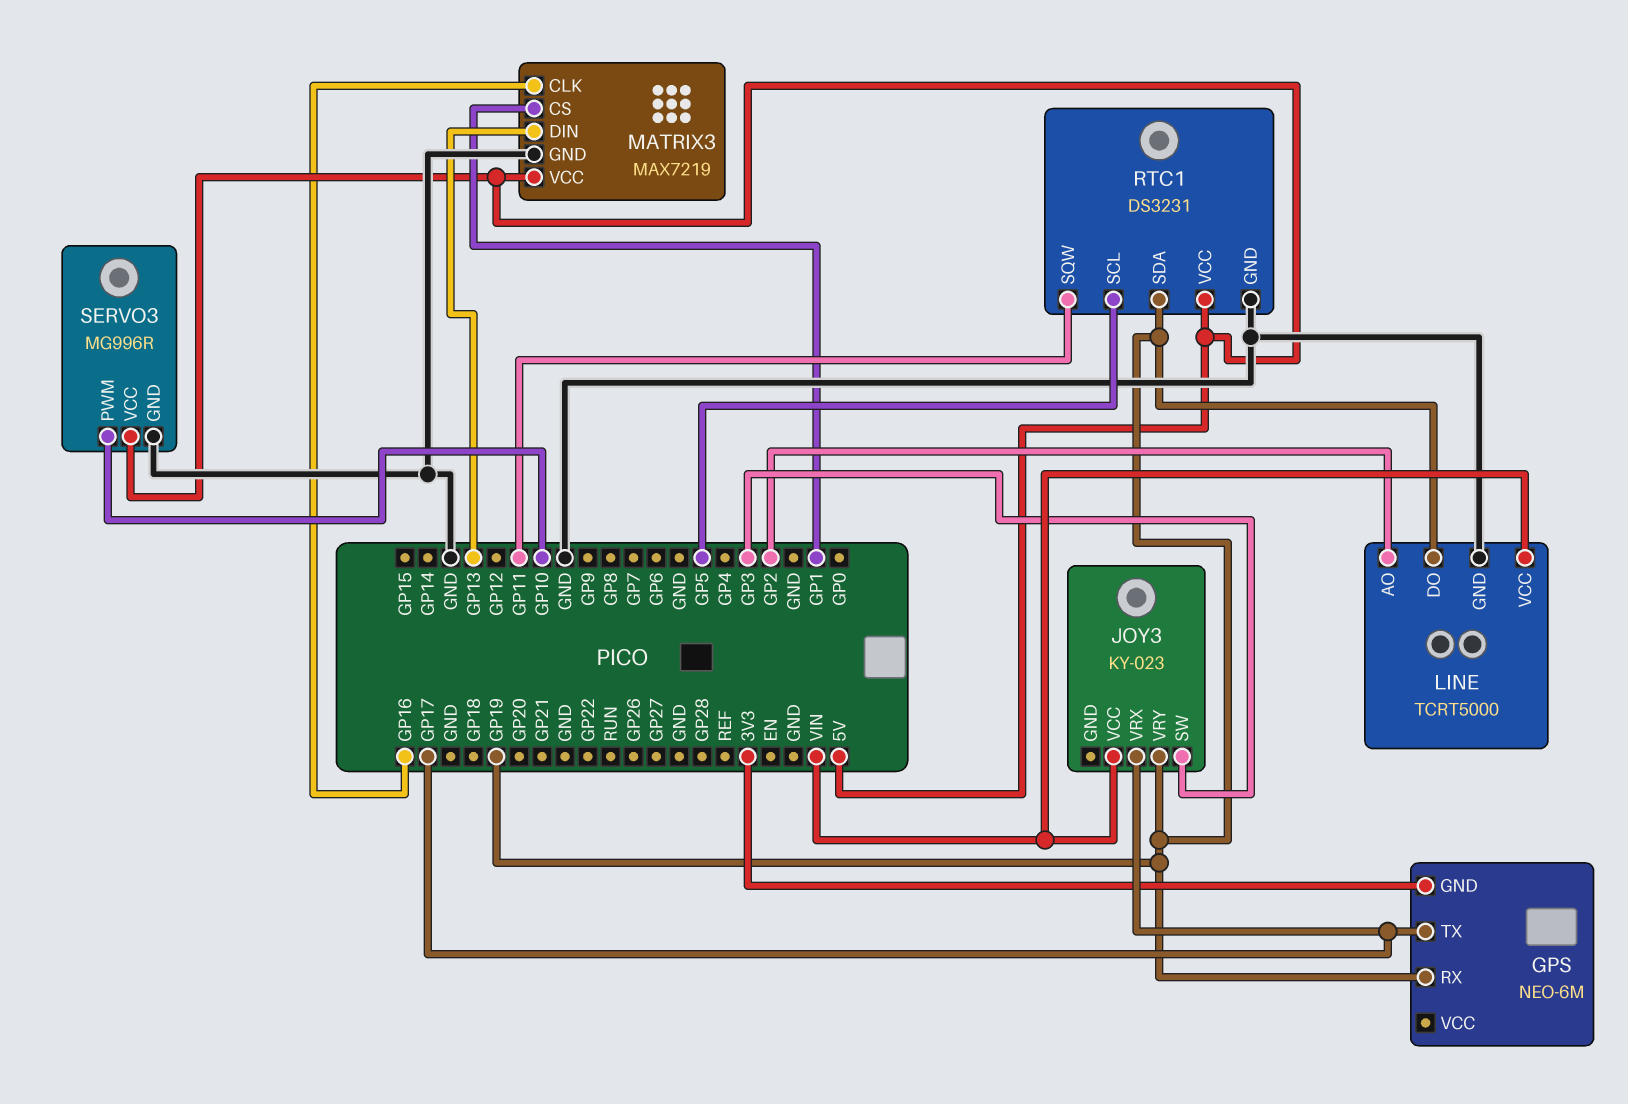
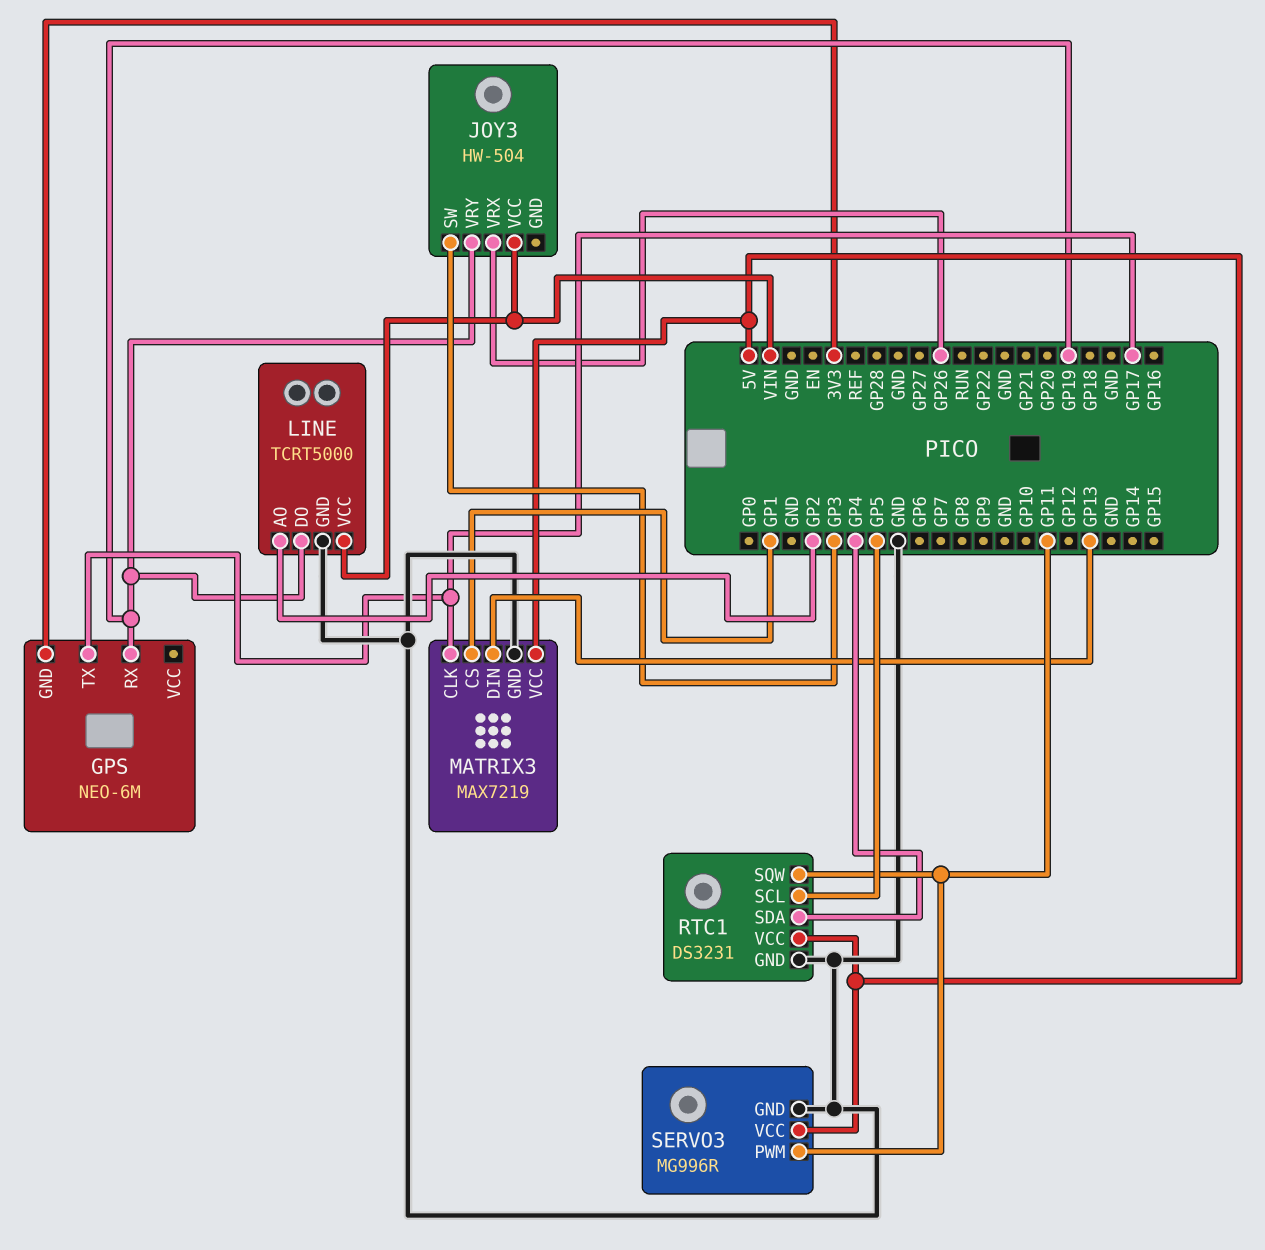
JOY3: KY-023 -> HW-504
JOY3 pin VRX: GP17 -> GP26
MATRIX3 pin CLK: GP16 -> GP17
RTC1 pin SDA: GP19 -> GP4
SERVO3 pin PWM: GP10 -> GP11

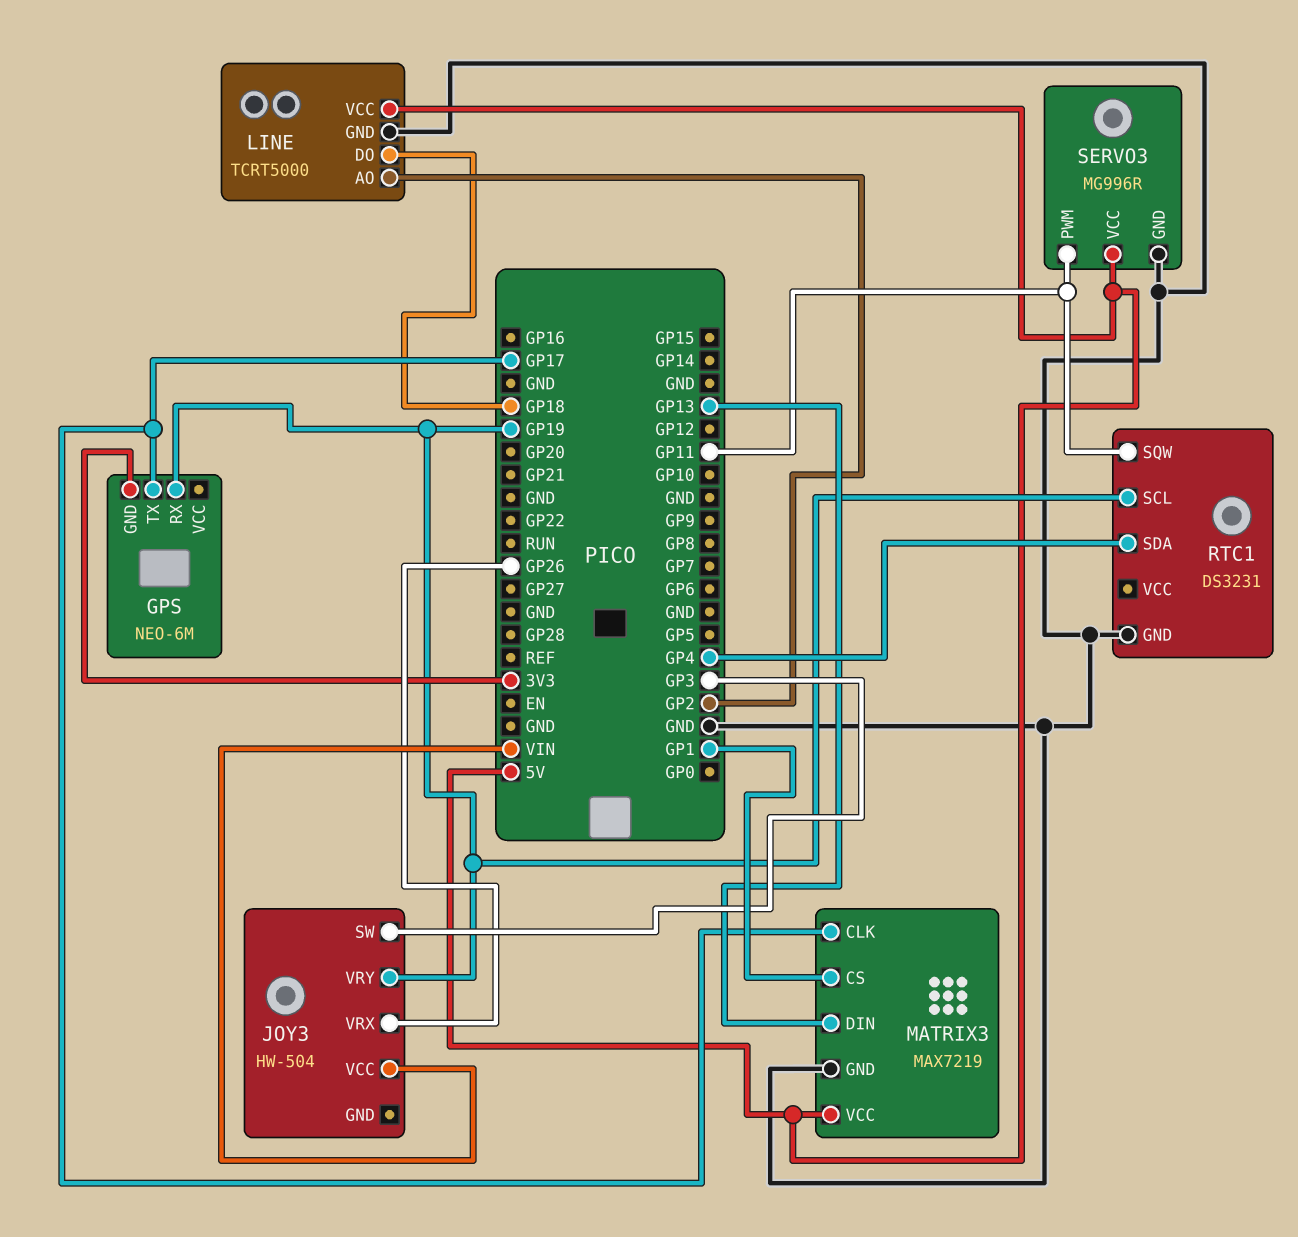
LINE pin DO: GP19 -> GP18
LINE pin VCC: VIN -> 5V
RTC1 pin SCL: GP5 -> GP19
RTC1 pin VCC: 5V -> none

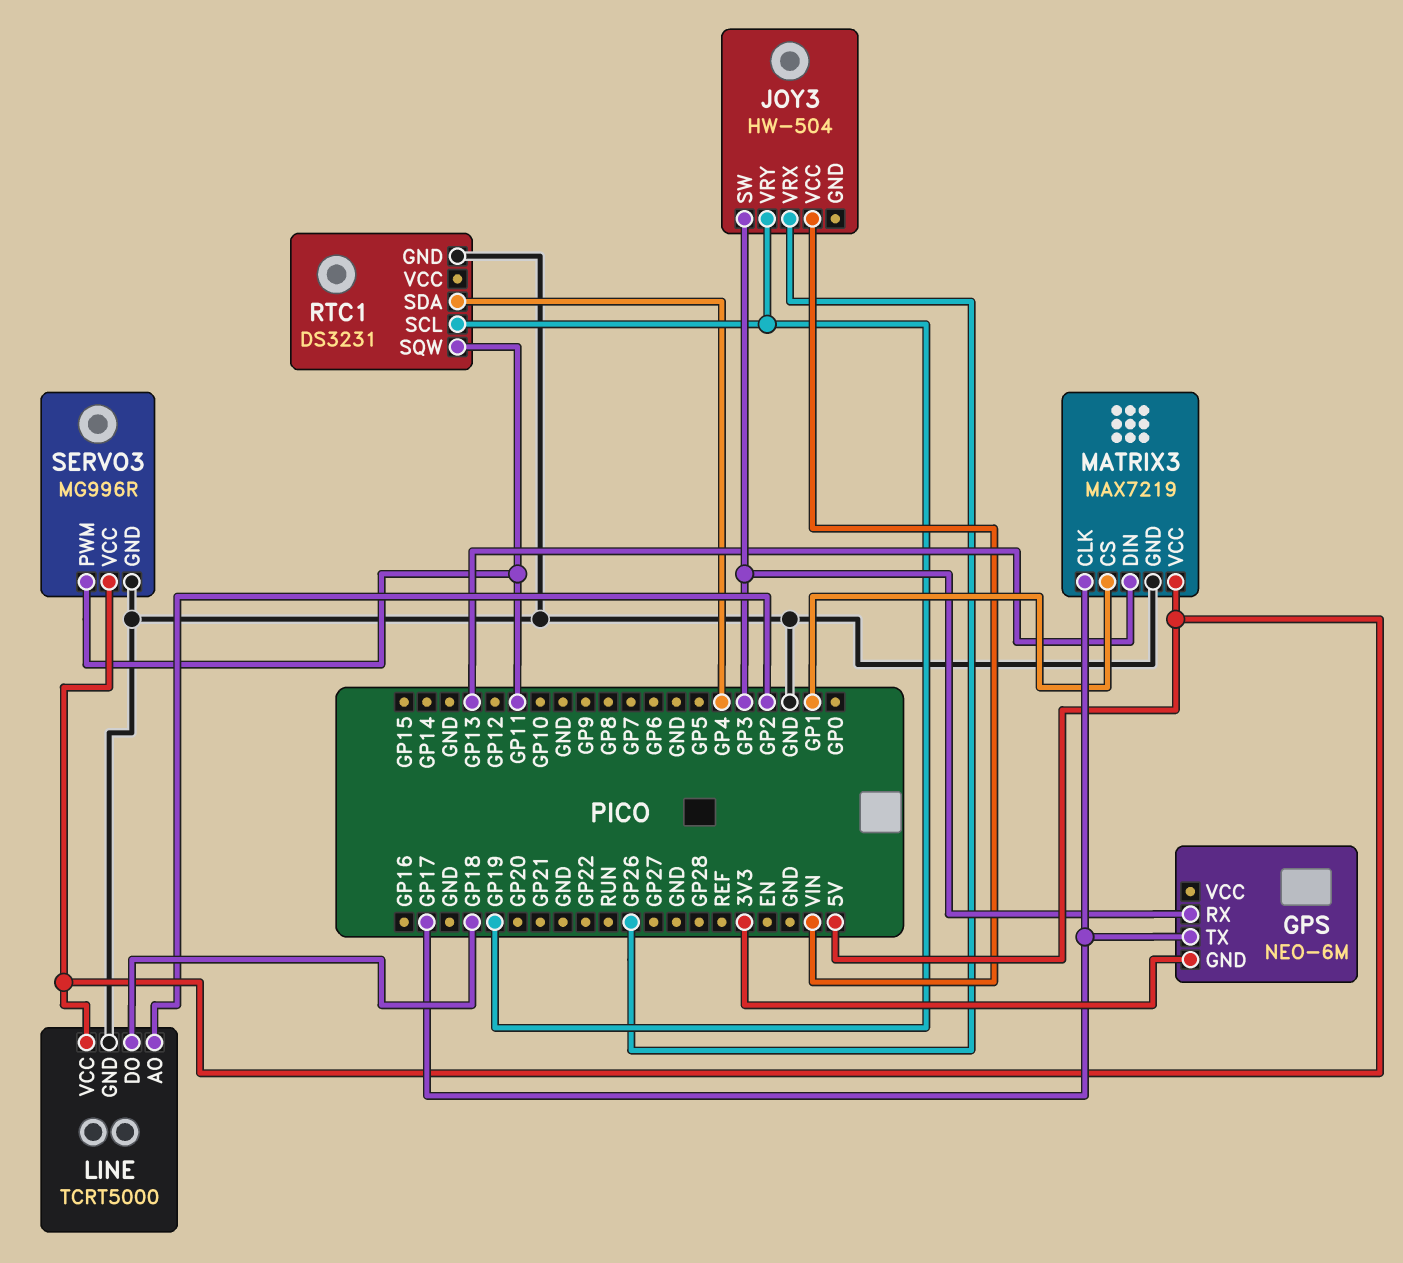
GPS pin RX: GP19 -> GP3

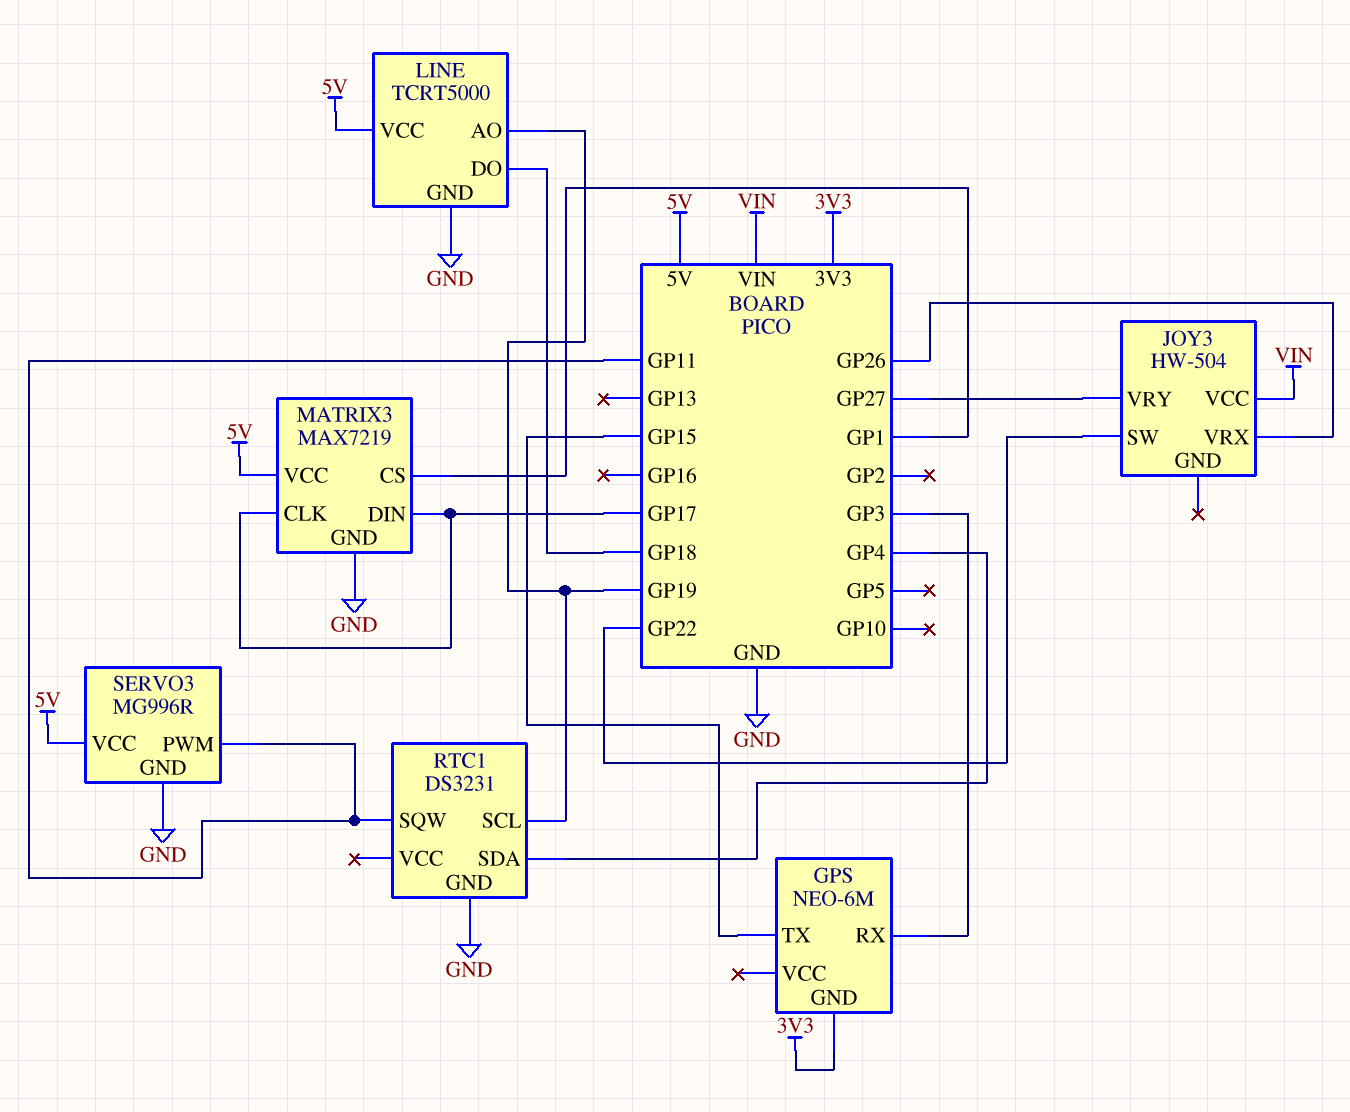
GPS pin TX: GP17 -> GP15
JOY3 pin SW: GP3 -> GP22
JOY3 pin VRY: GP19 -> GP27
LINE pin AO: GP2 -> GP19
MATRIX3 pin DIN: GP13 -> GP17

